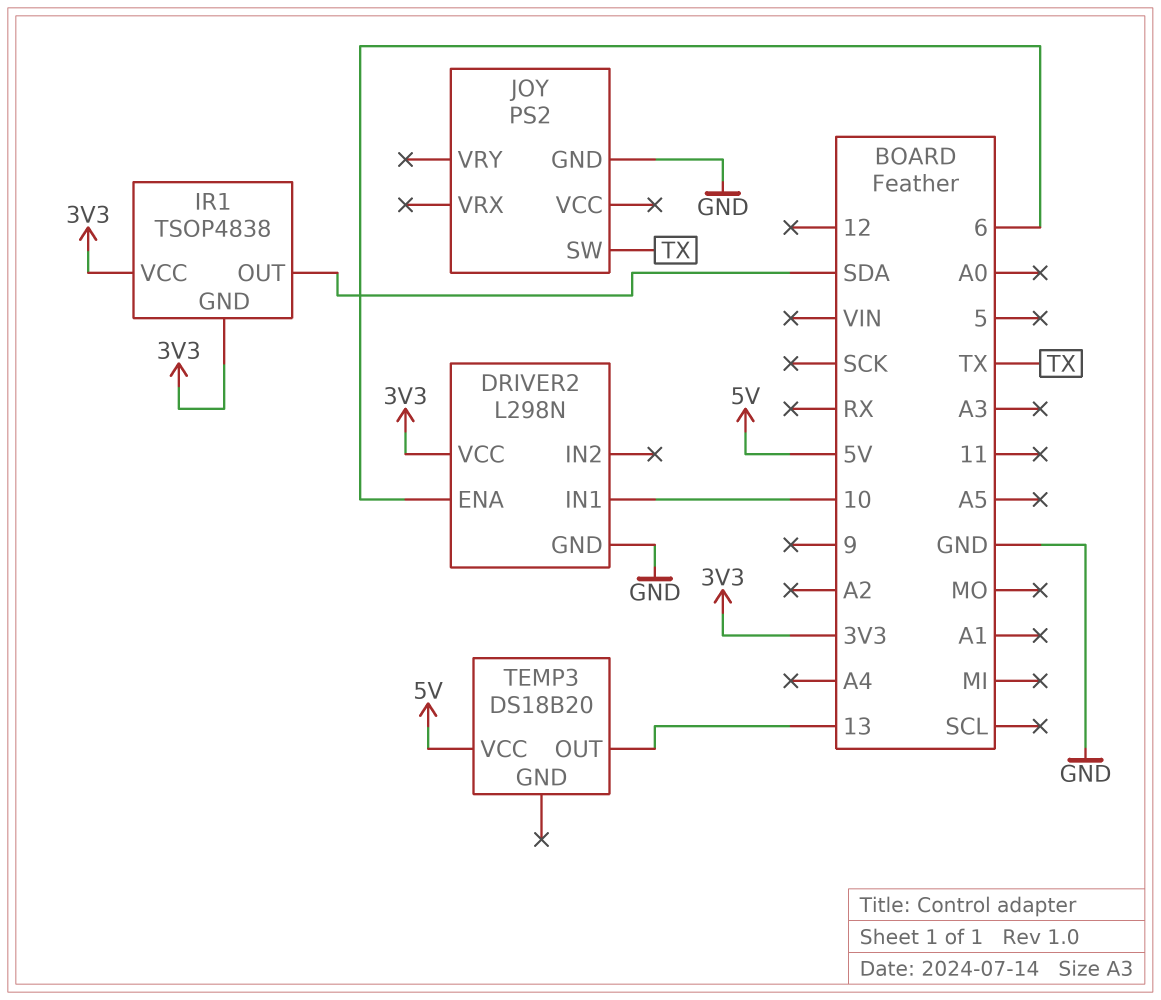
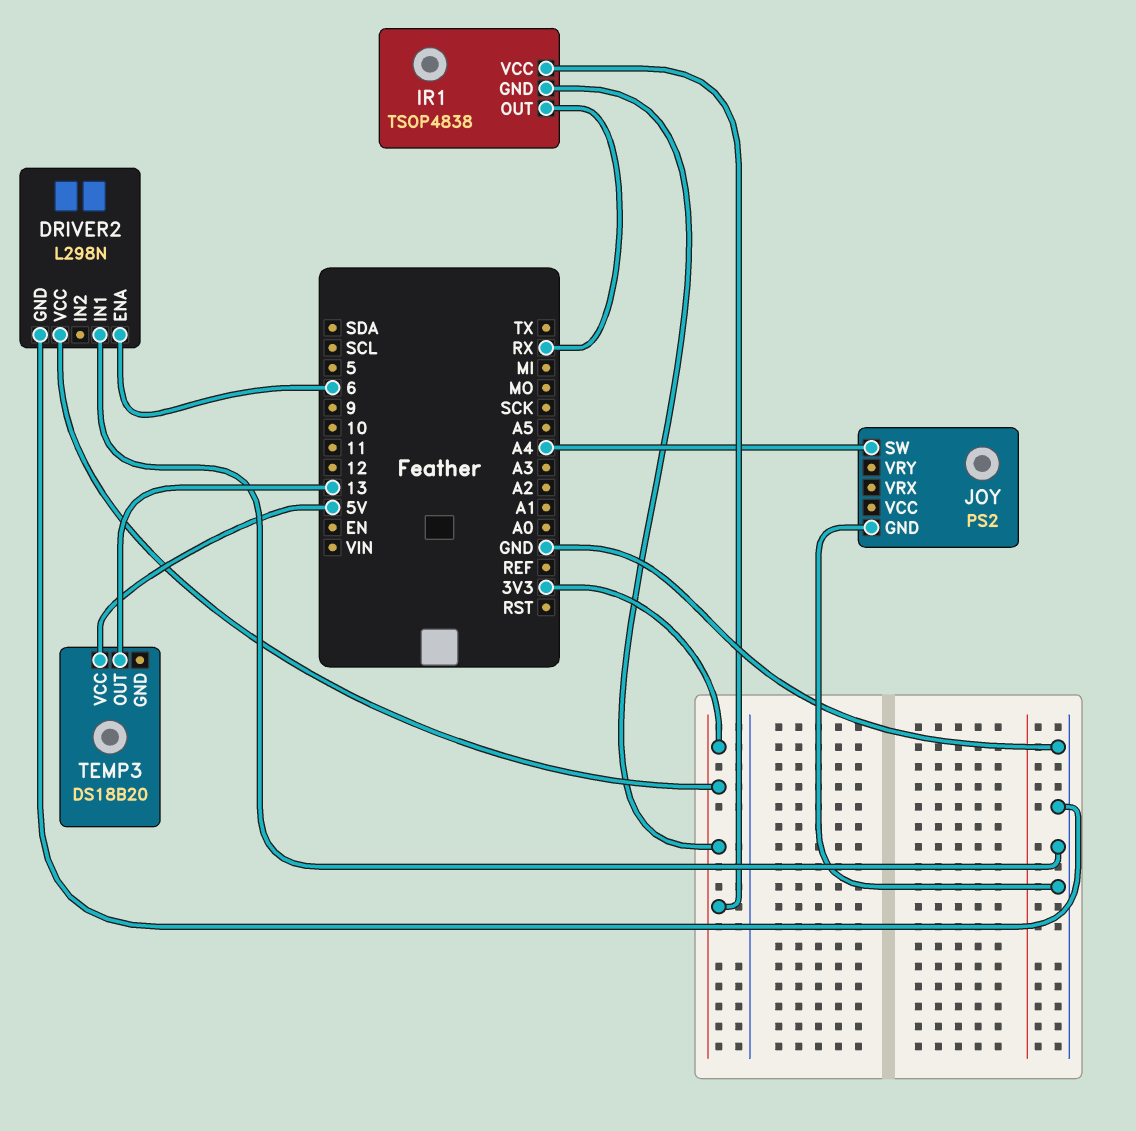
DRIVER2 pin IN1: 10 -> GND
IR1 pin OUT: SDA -> RX
JOY pin SW: TX -> A4

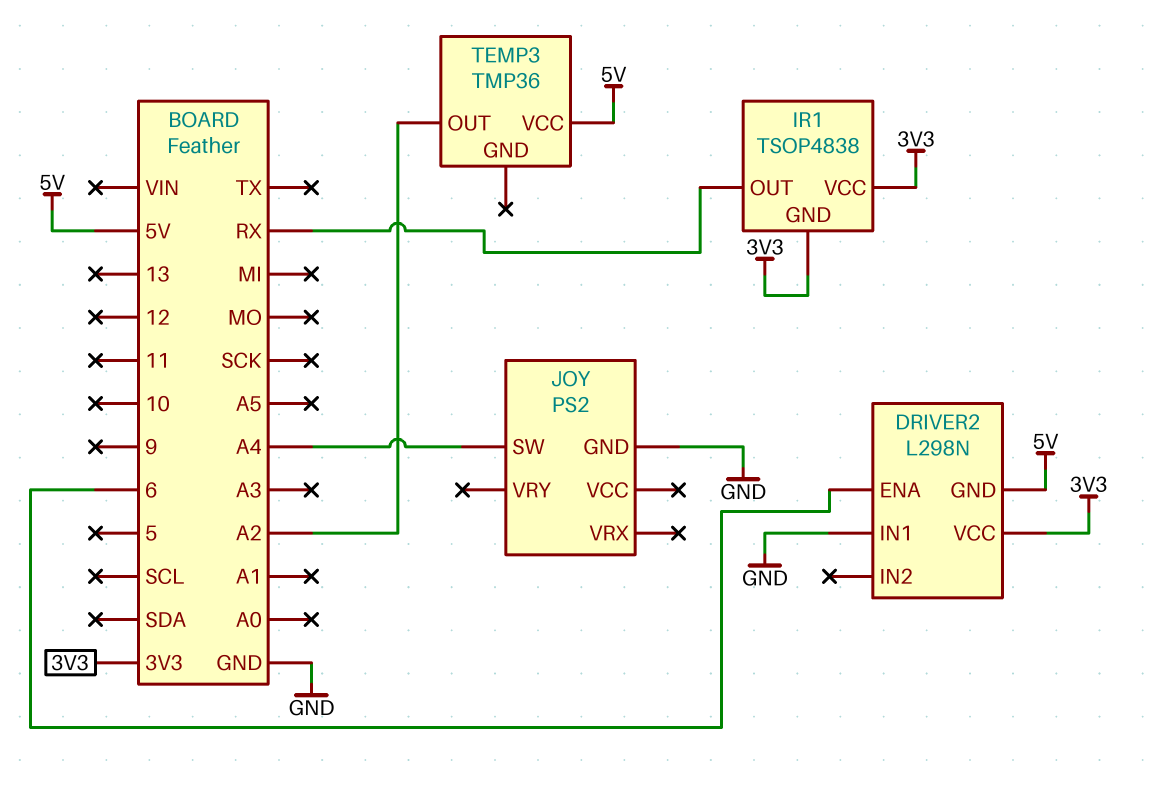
DRIVER2 pin GND: GND -> 5V
TEMP3: DS18B20 -> TMP36
TEMP3 pin OUT: 13 -> A2

